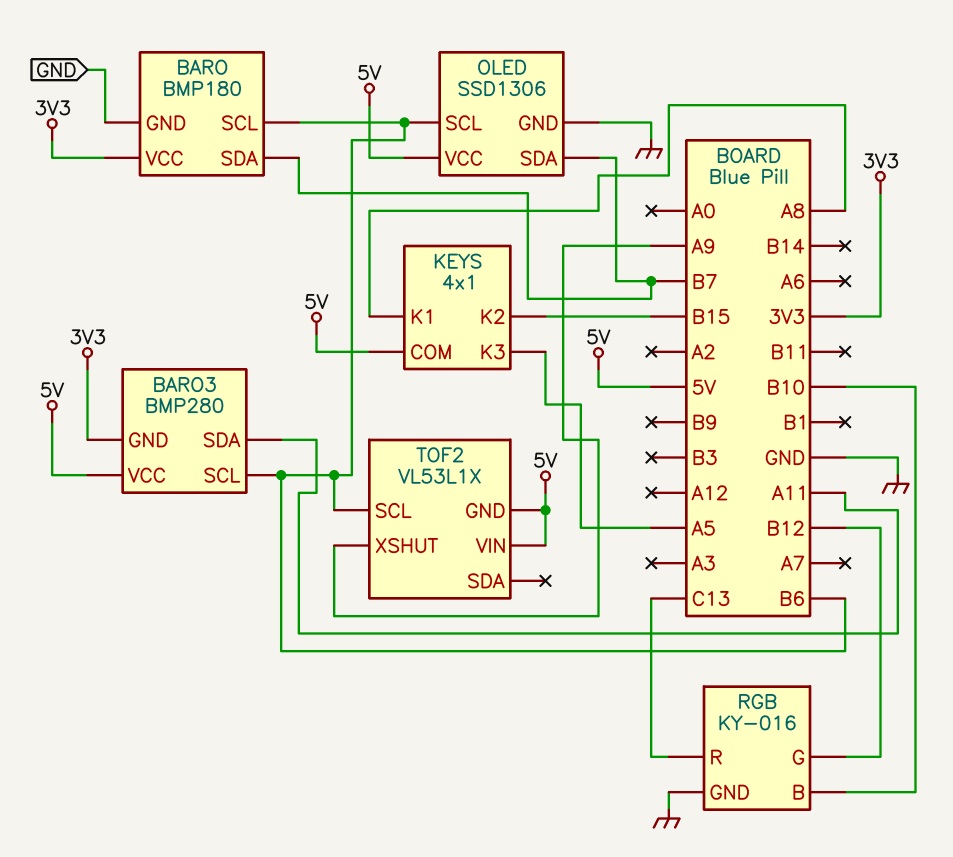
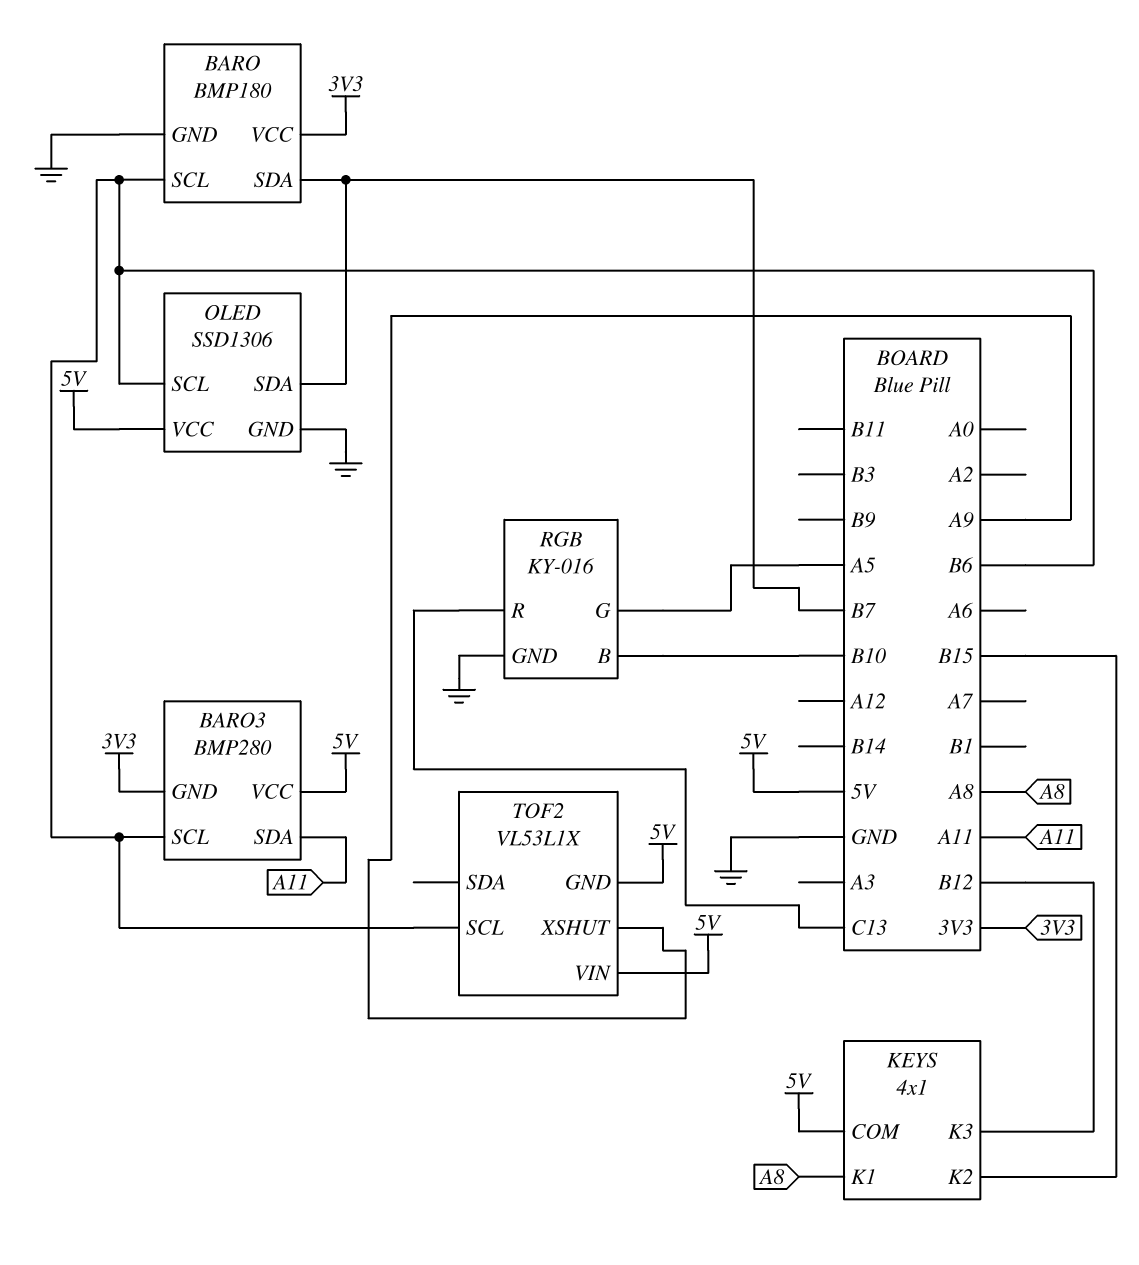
KEYS pin K3: A5 -> B12
RGB pin G: B12 -> A5

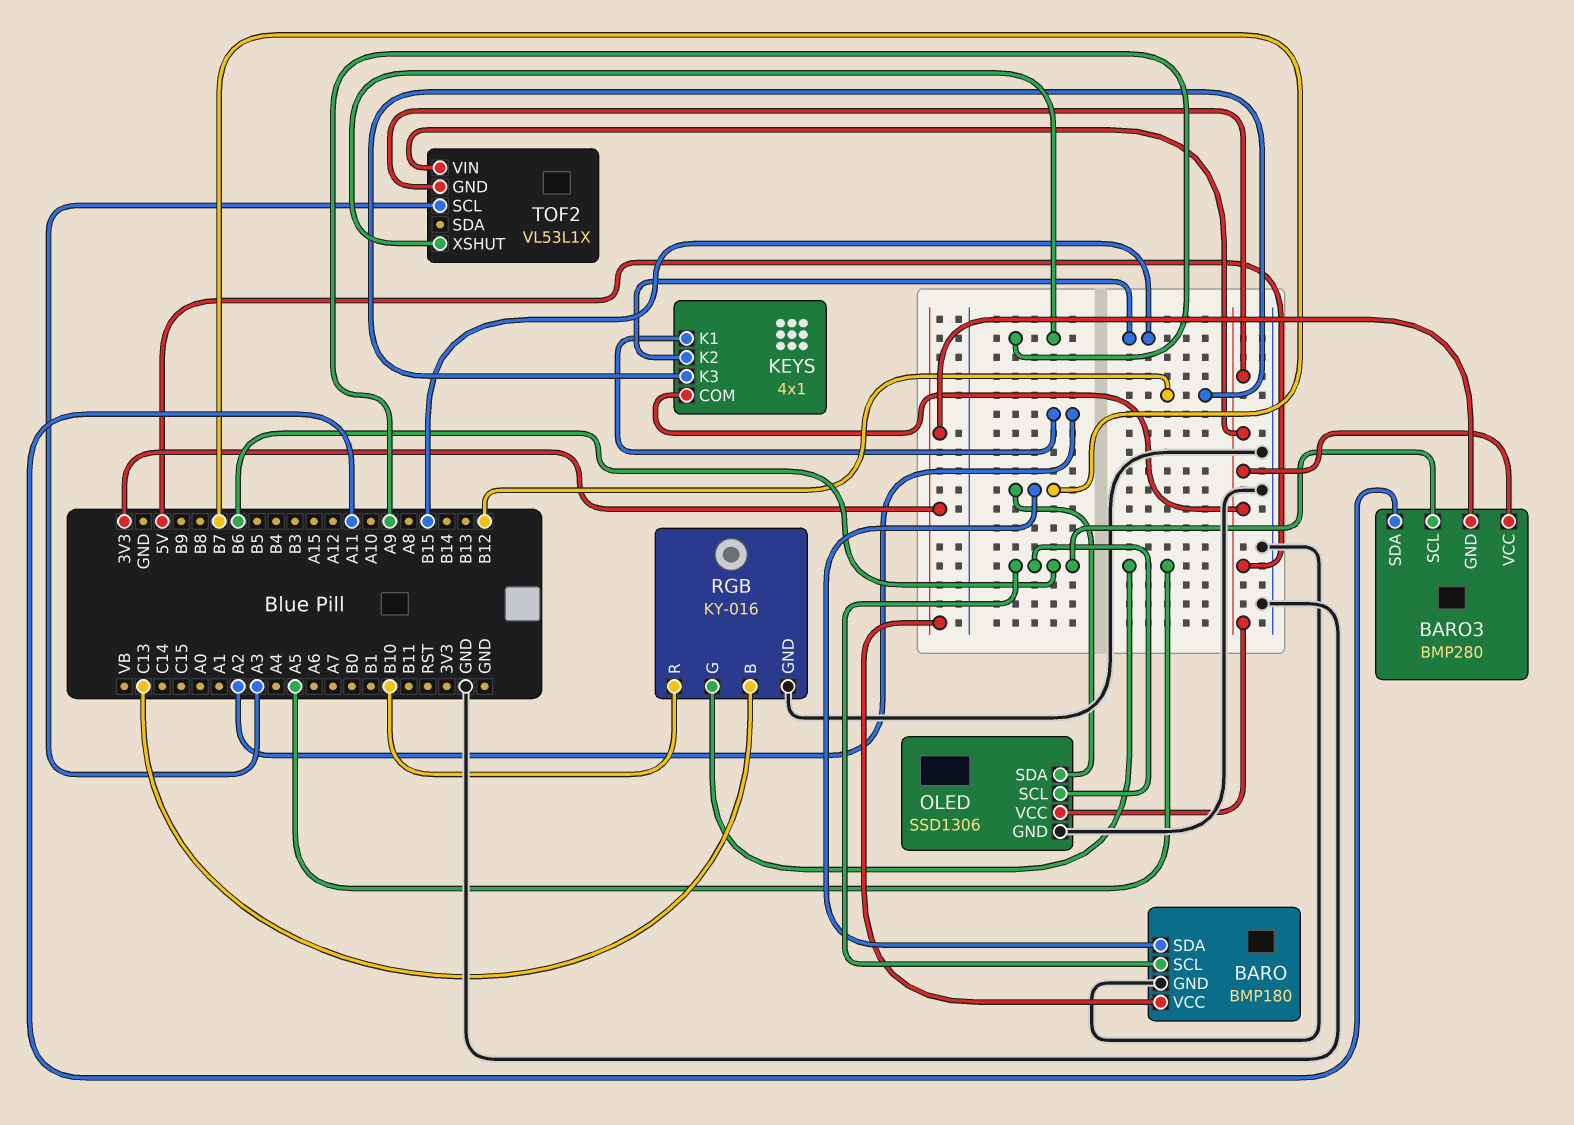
KEYS pin K1: A8 -> A2
RGB pin B: B10 -> C13
RGB pin R: C13 -> B10
TOF2 pin SCL: B6 -> A3

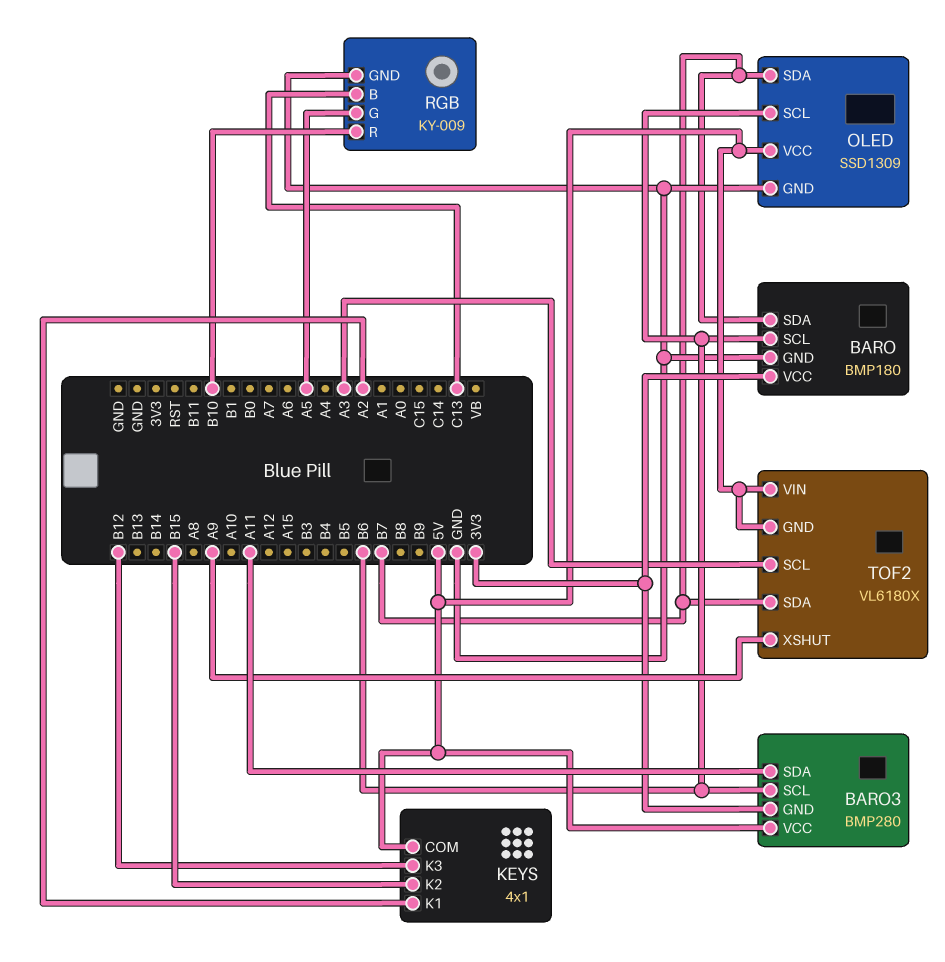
OLED: SSD1306 -> SSD1309
RGB: KY-016 -> KY-009
TOF2: VL53L1X -> VL6180X
TOF2 pin SDA: none -> B7

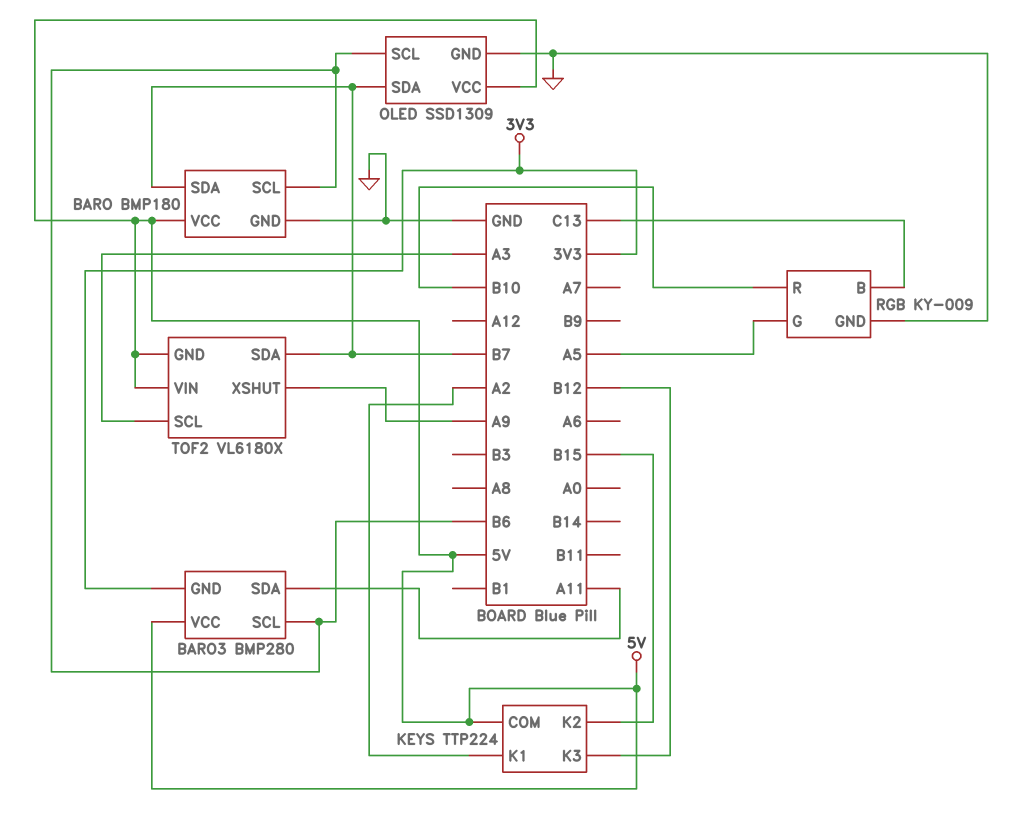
BARO pin VCC: 3V3 -> 5V
KEYS: 4x1 -> TTP224

